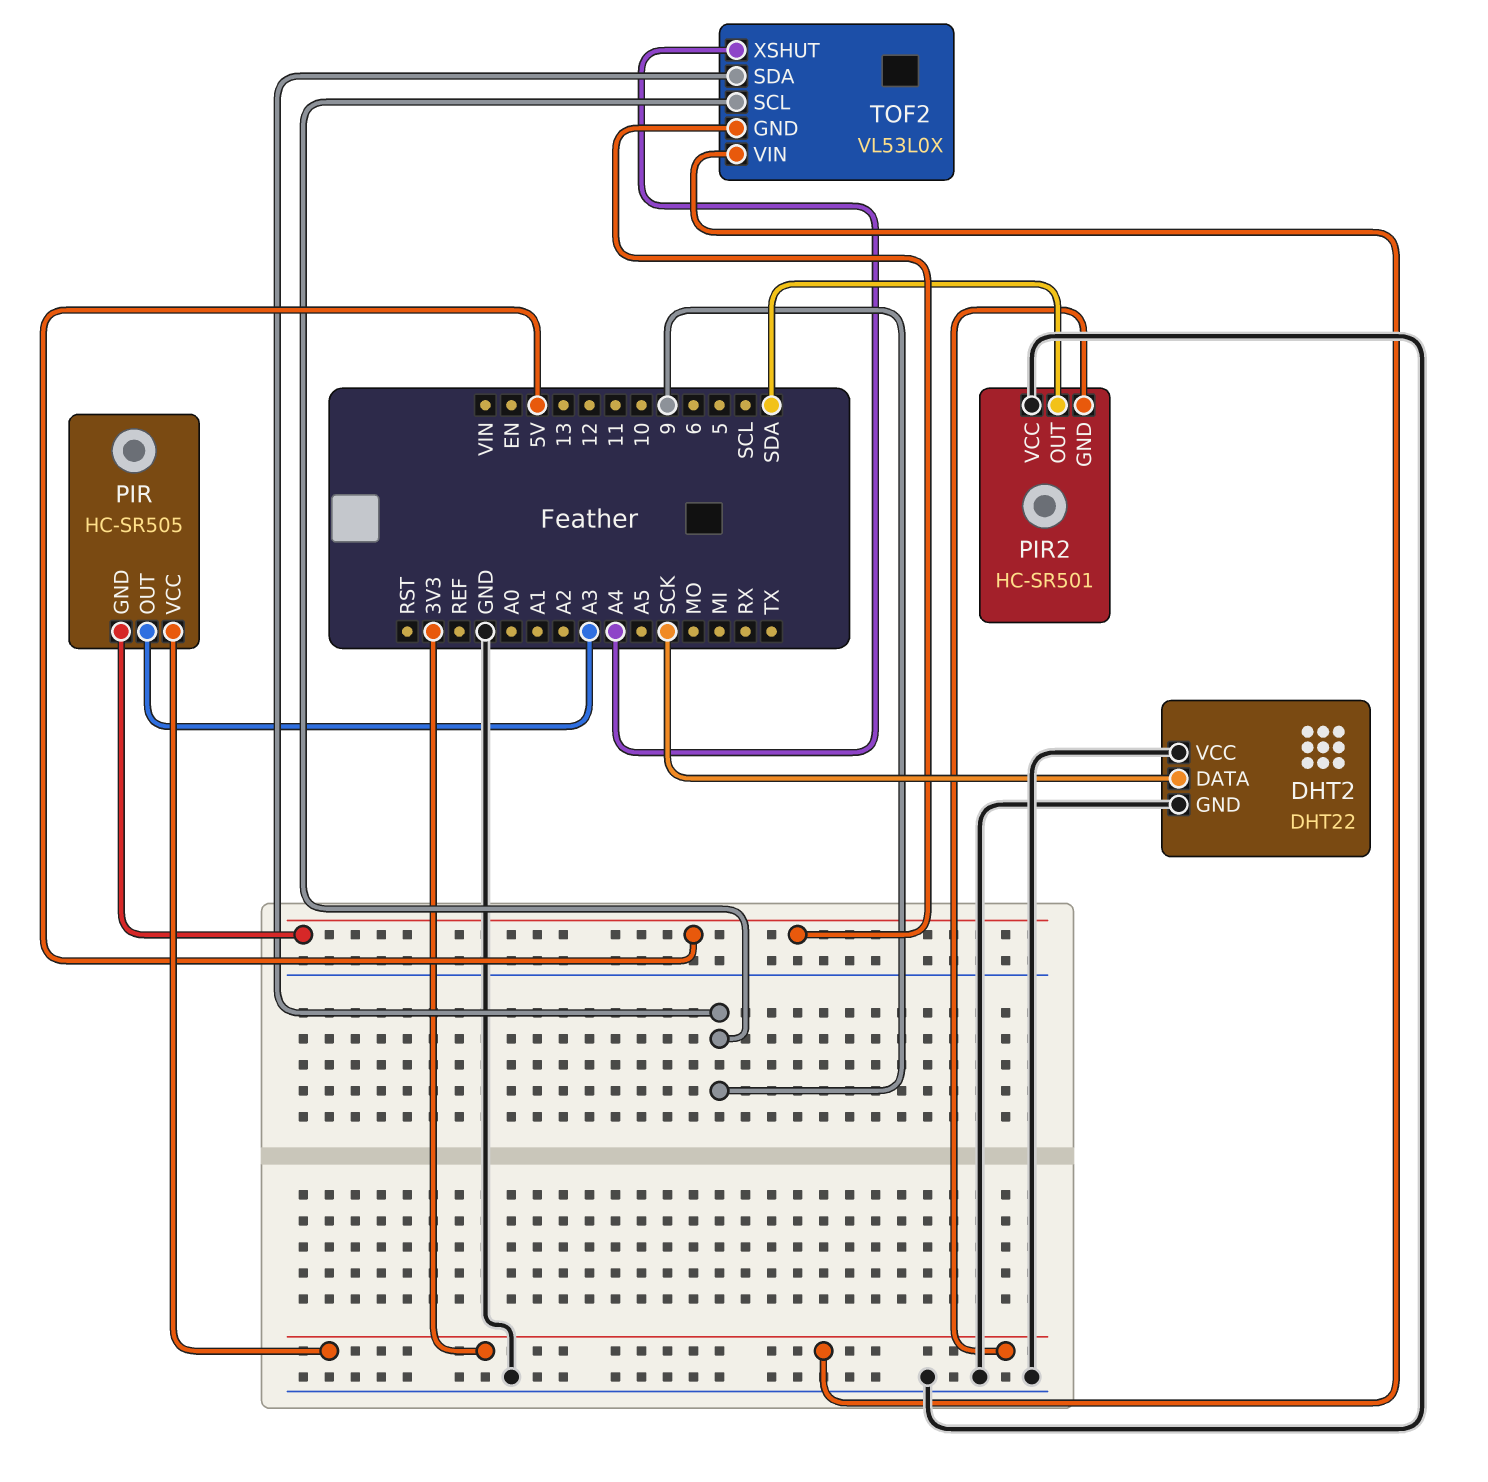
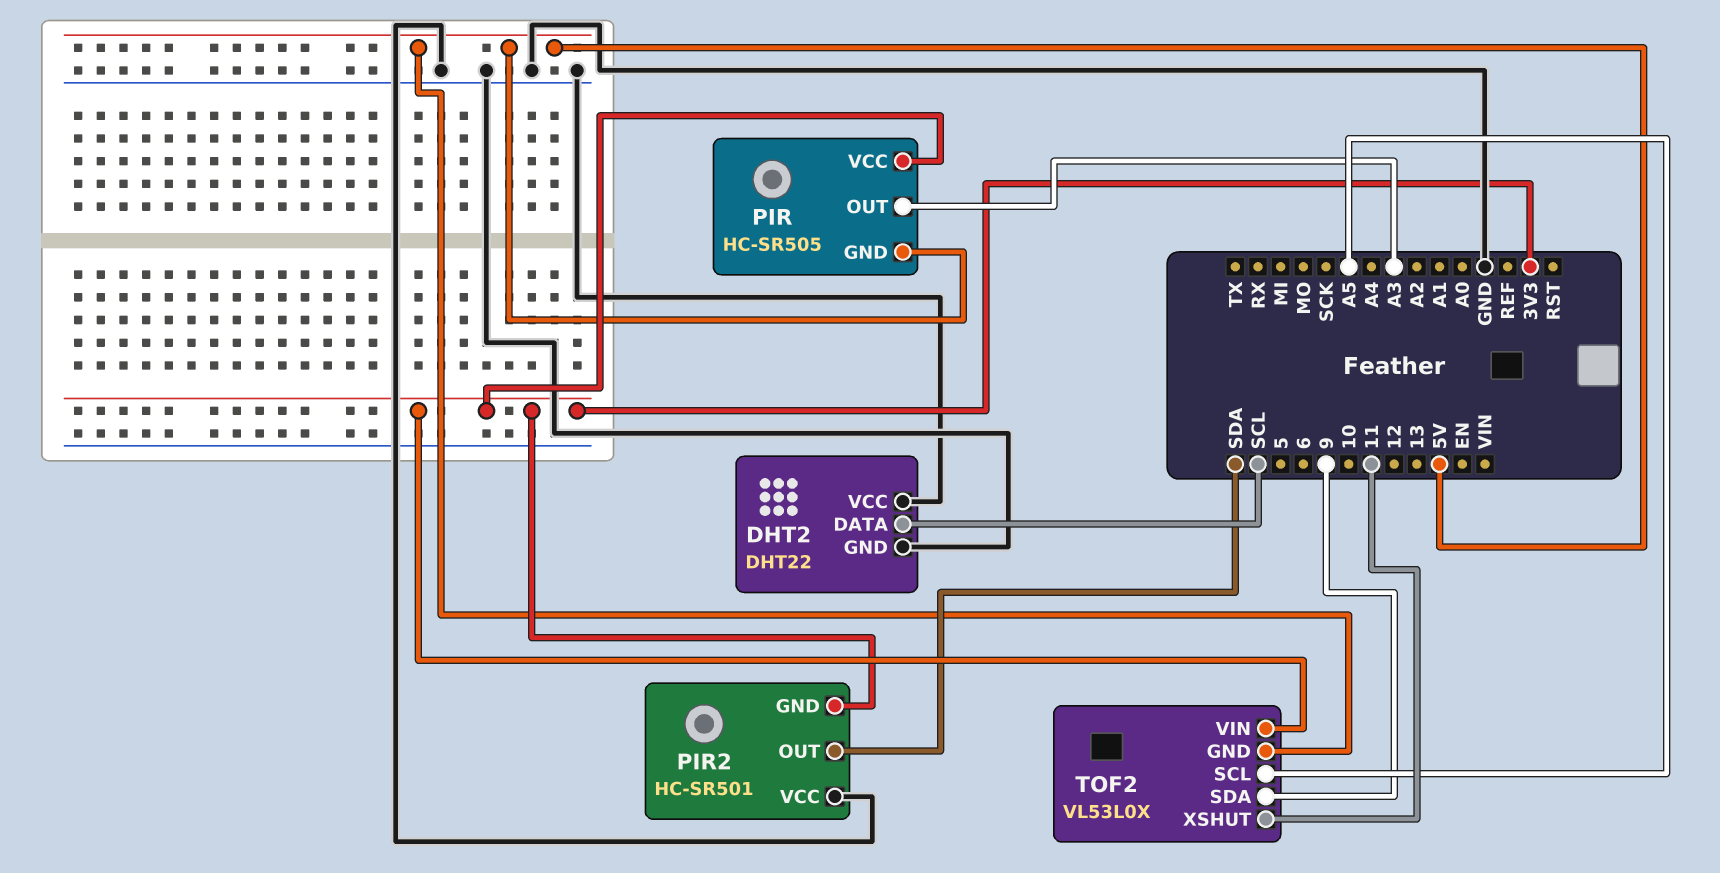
DHT2 pin DATA: SCK -> SCL
TOF2 pin SCL: 9 -> A5
TOF2 pin XSHUT: A4 -> 11

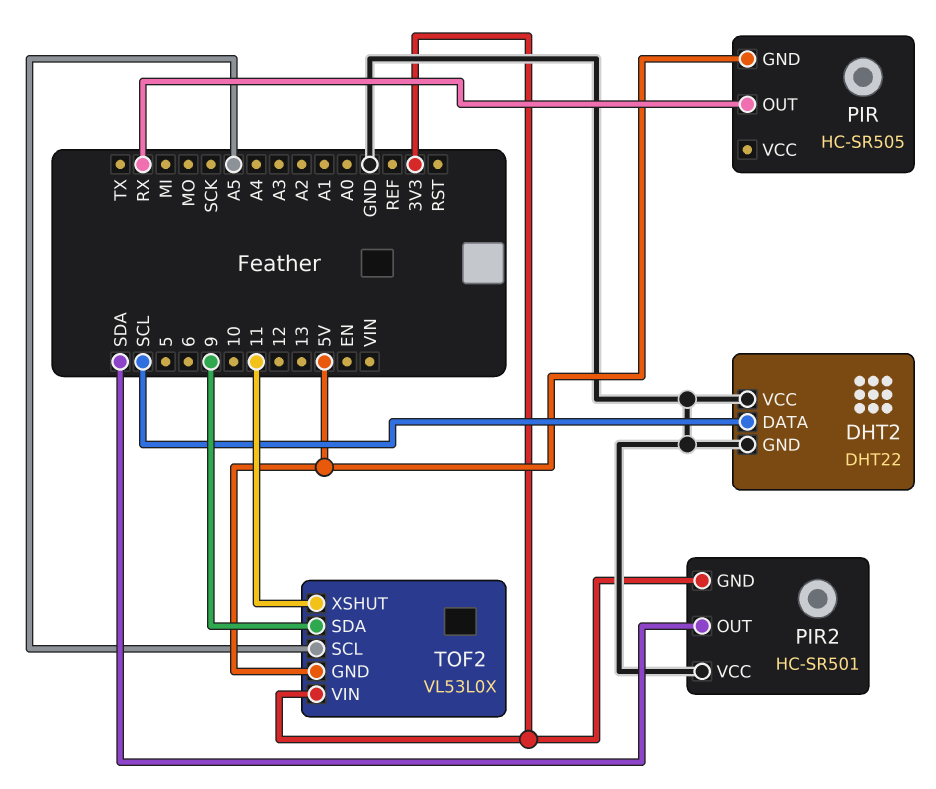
PIR pin OUT: A3 -> RX
PIR pin VCC: 3V3 -> none

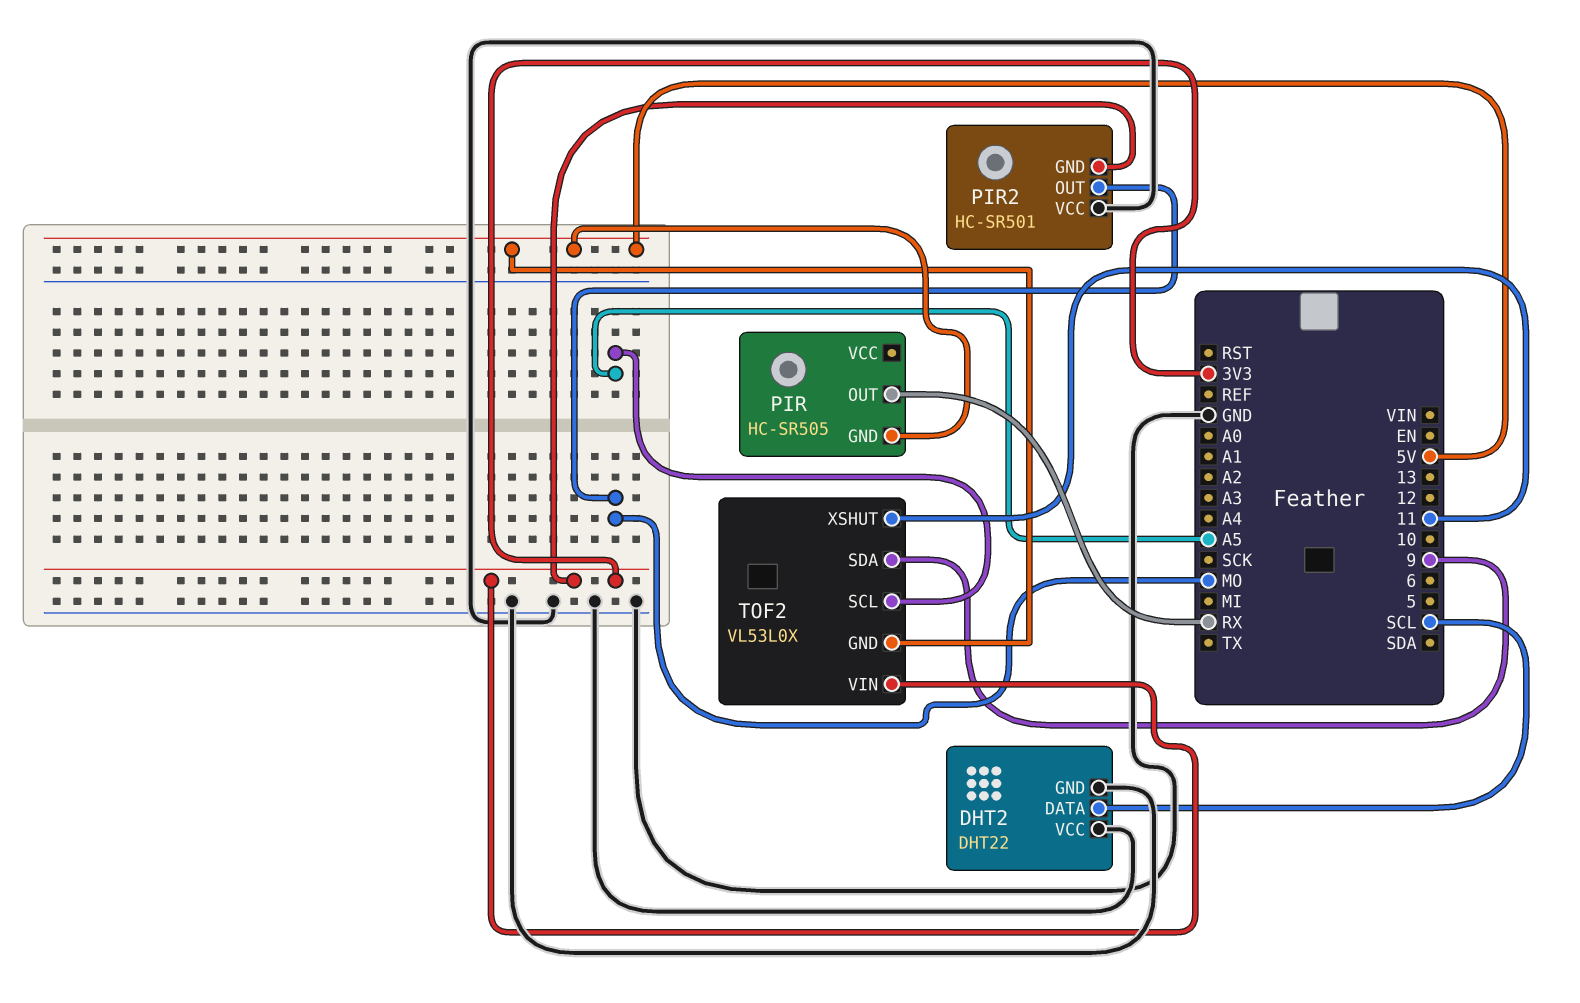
PIR2 pin OUT: SDA -> MO

